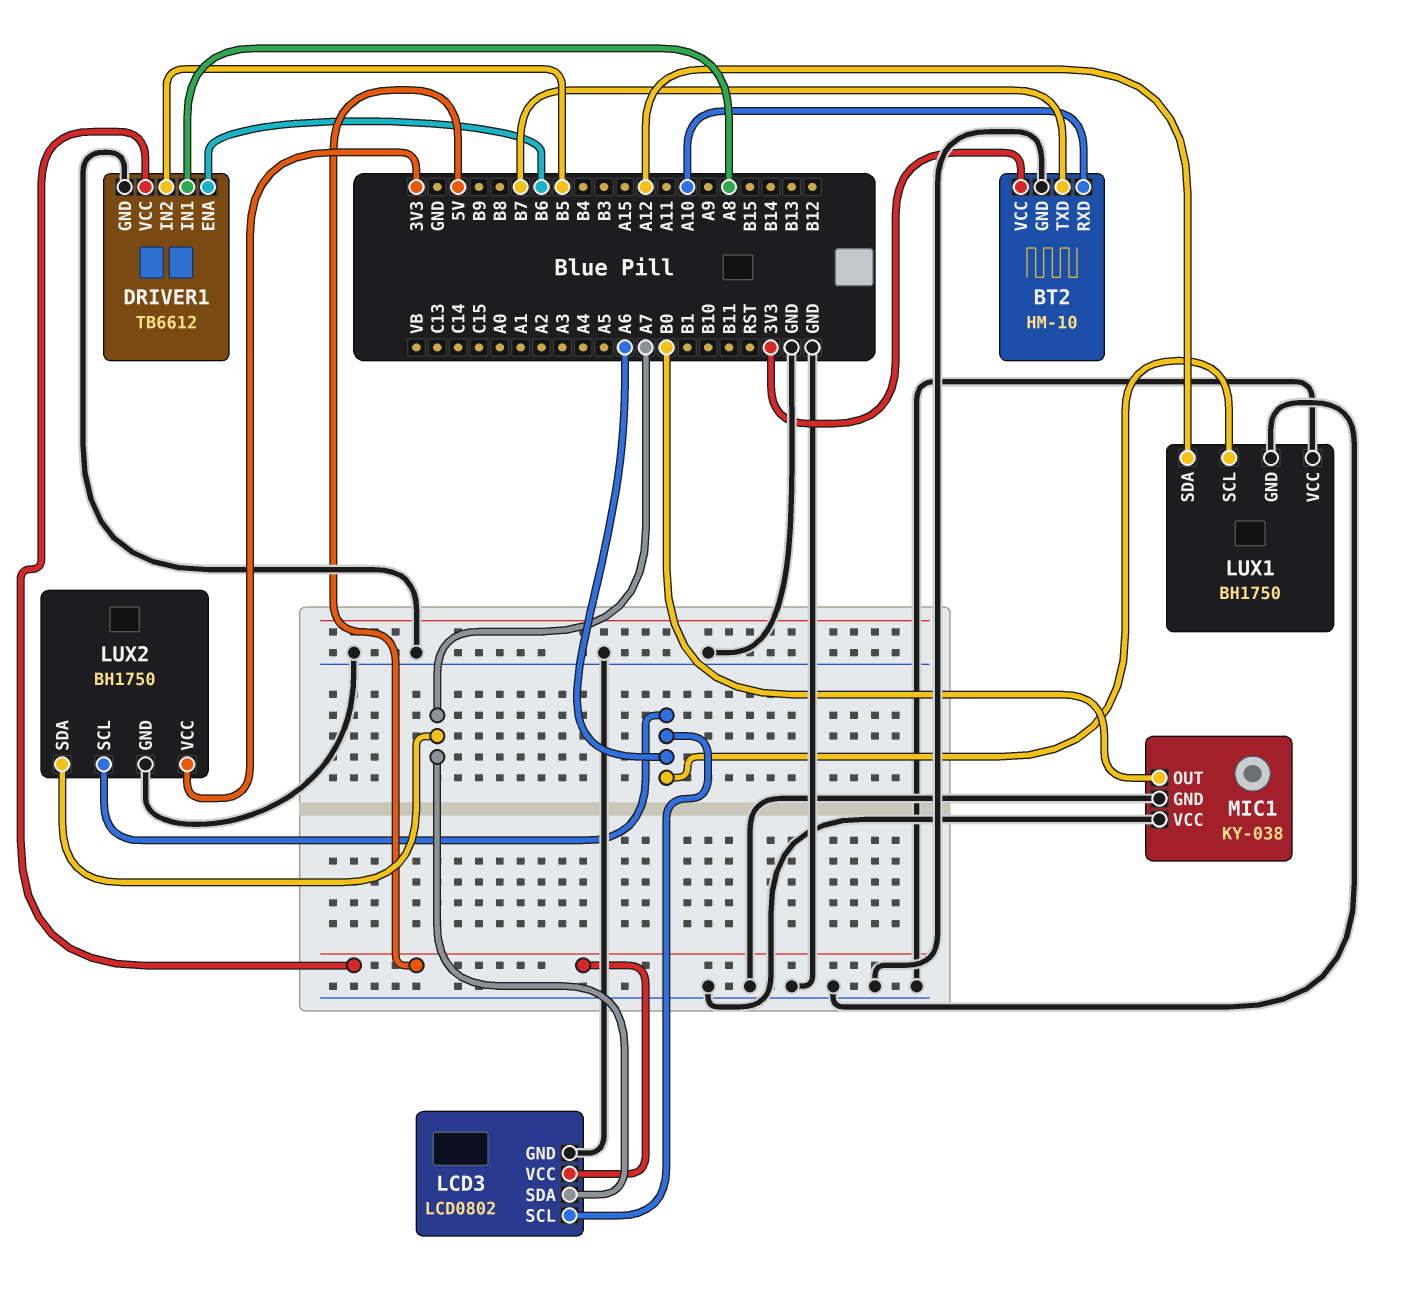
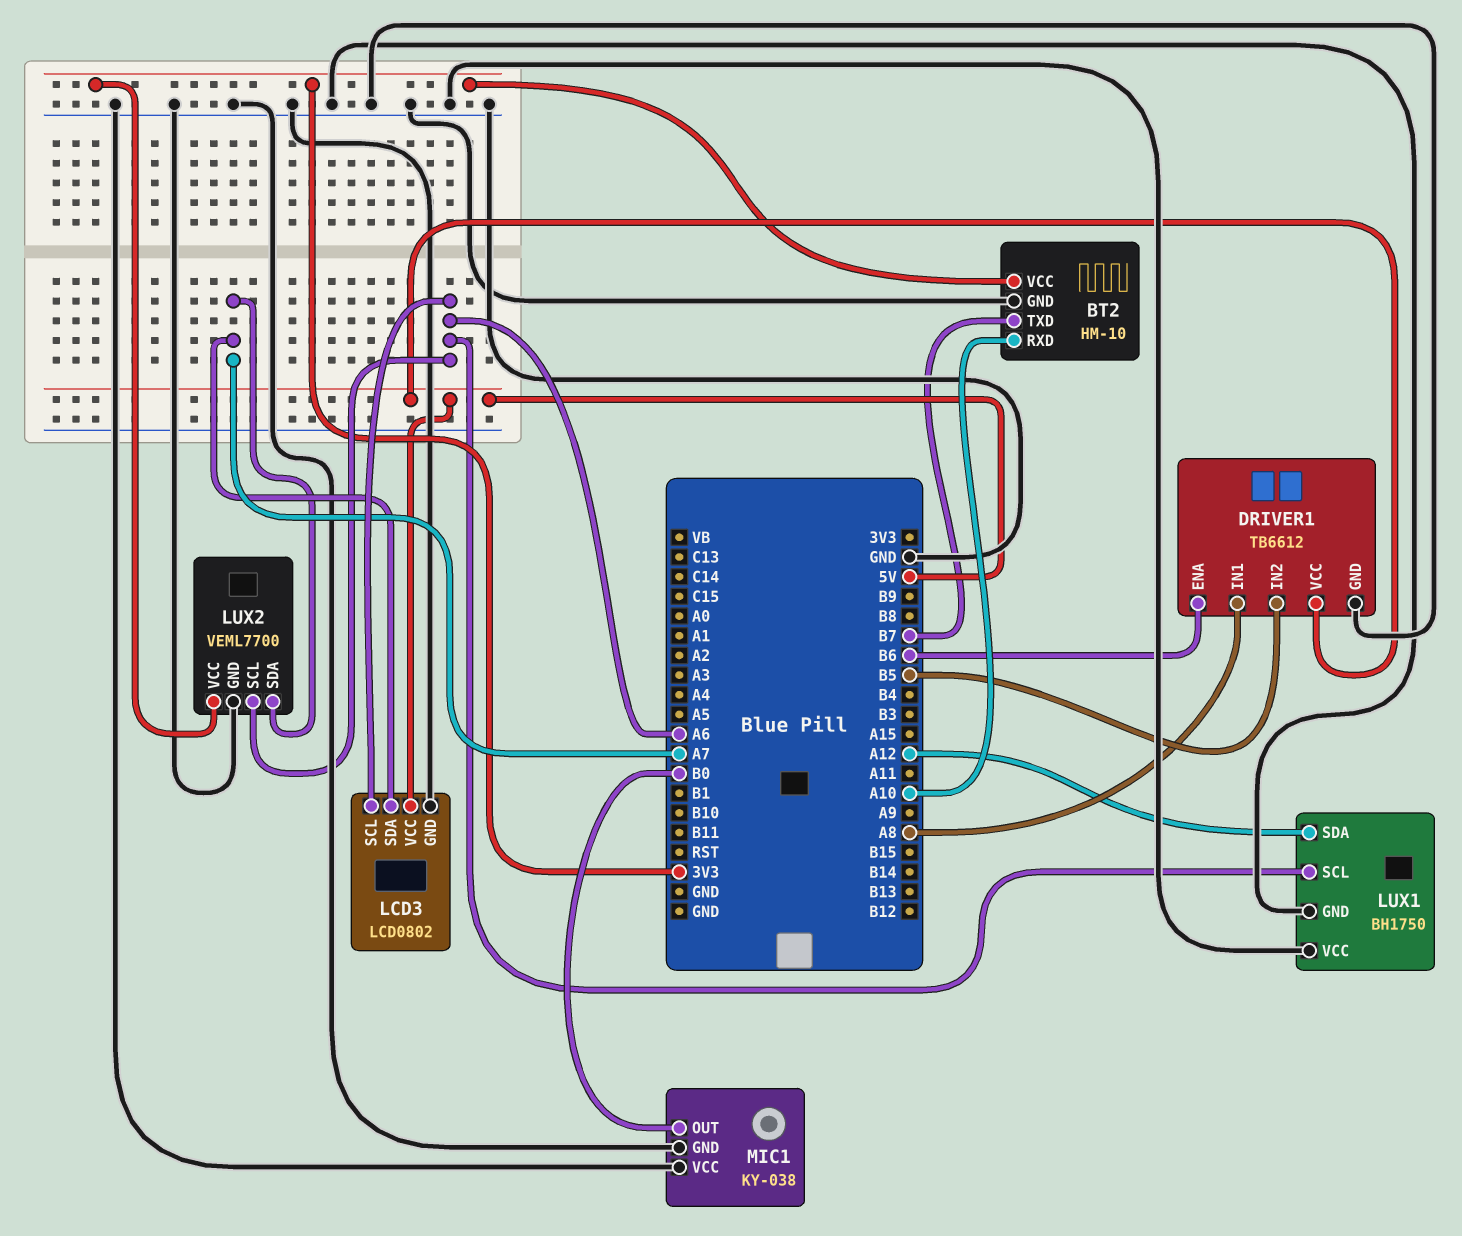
LUX2: BH1750 -> VEML7700

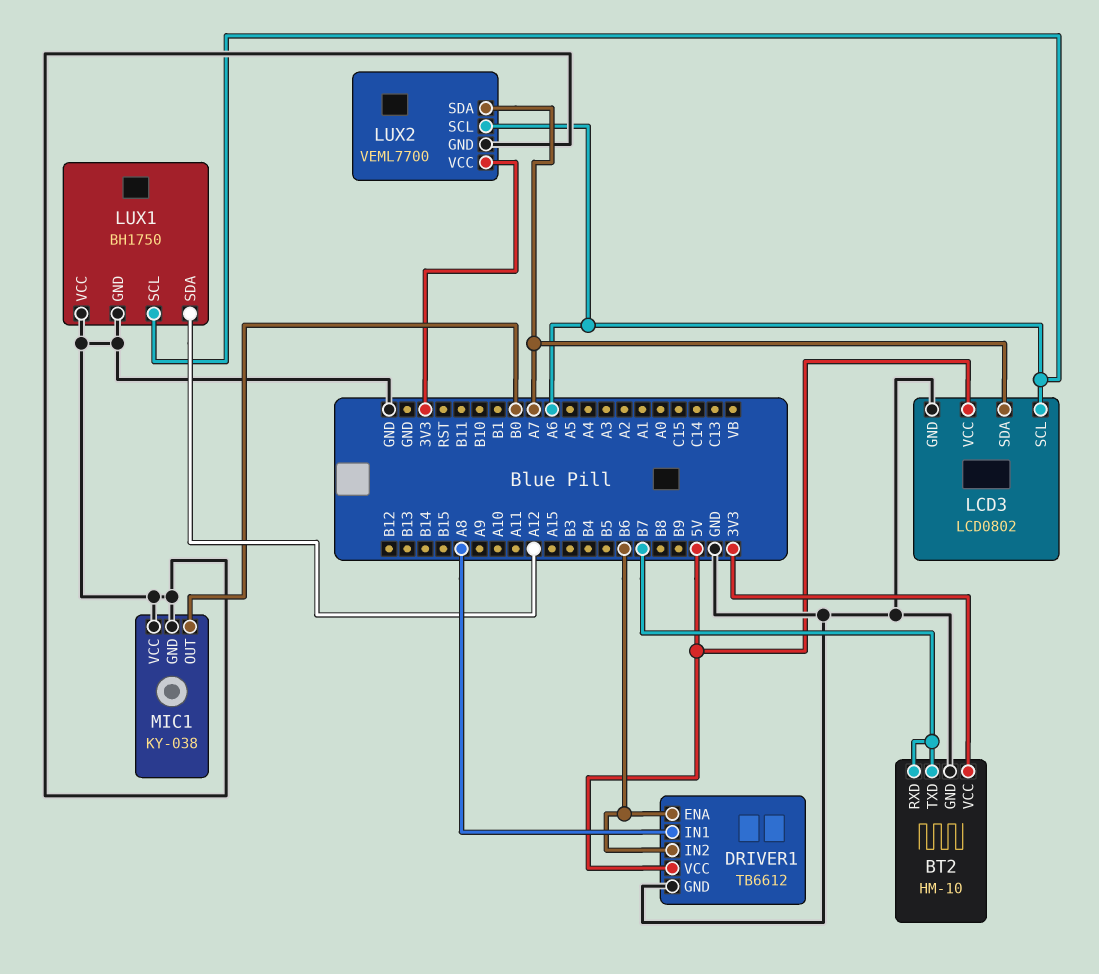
BT2 pin RXD: A10 -> B7
DRIVER1 pin IN2: B5 -> B6

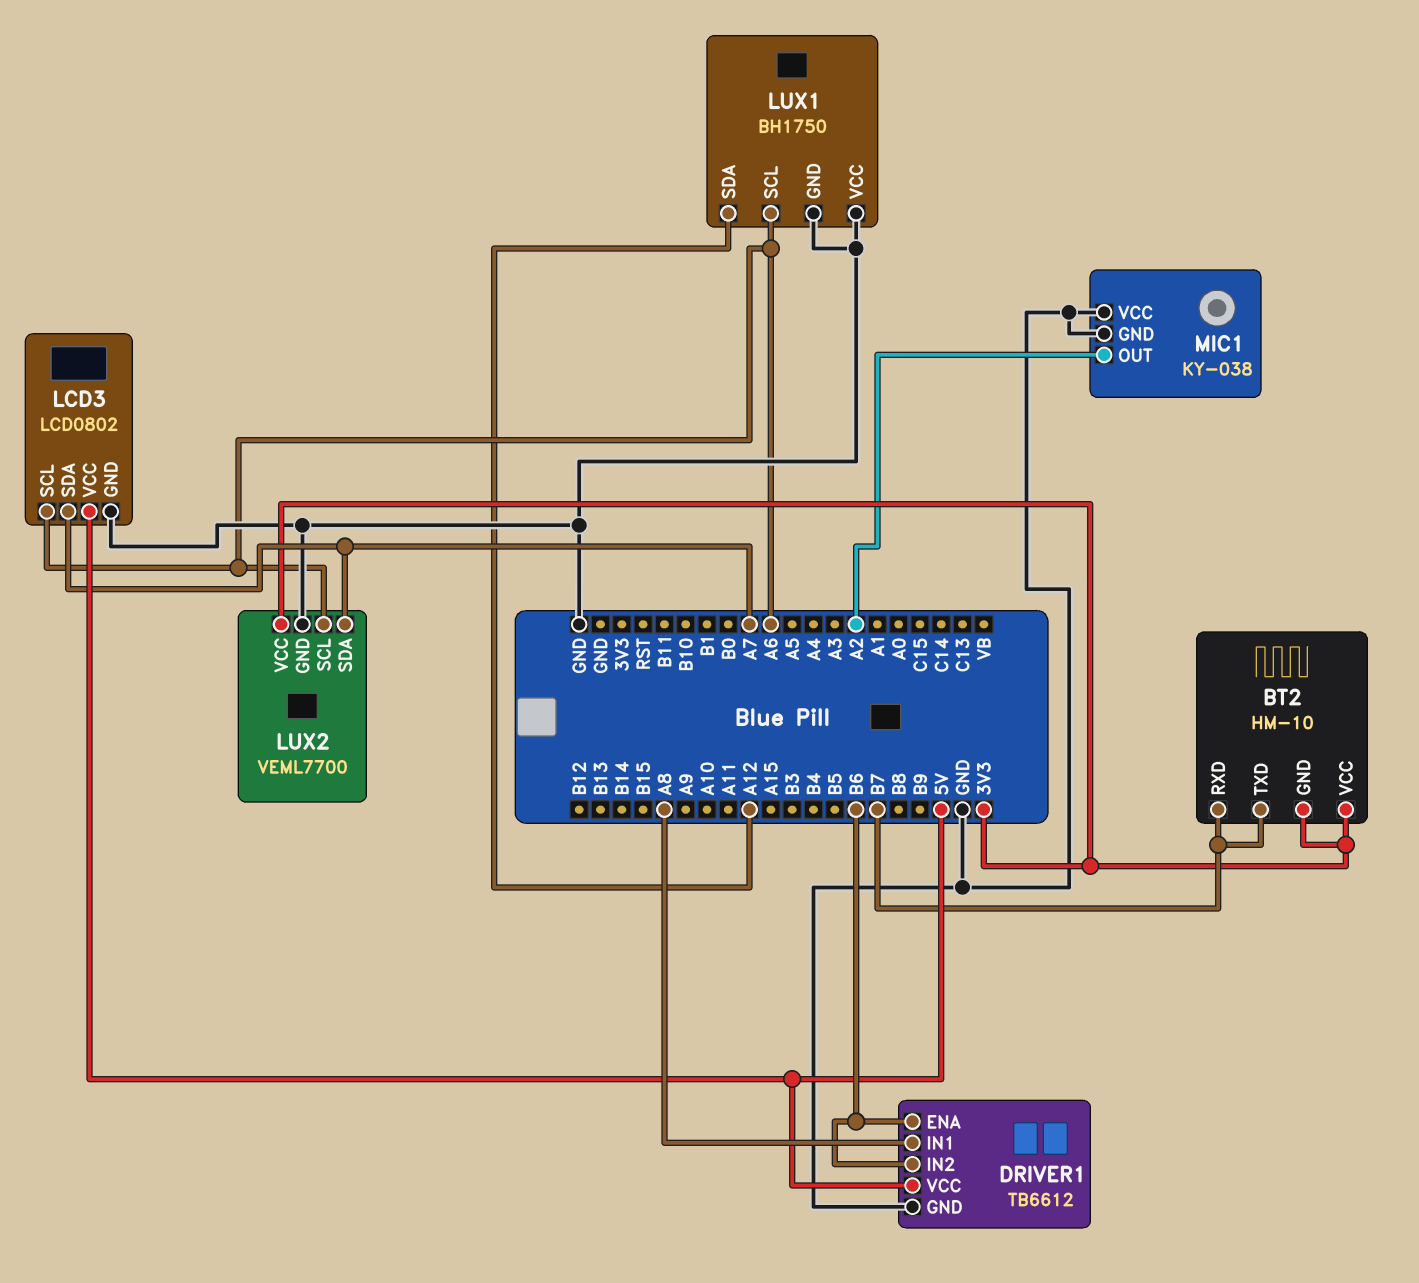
BT2 pin GND: GND -> 3V3
MIC1 pin OUT: B0 -> A2

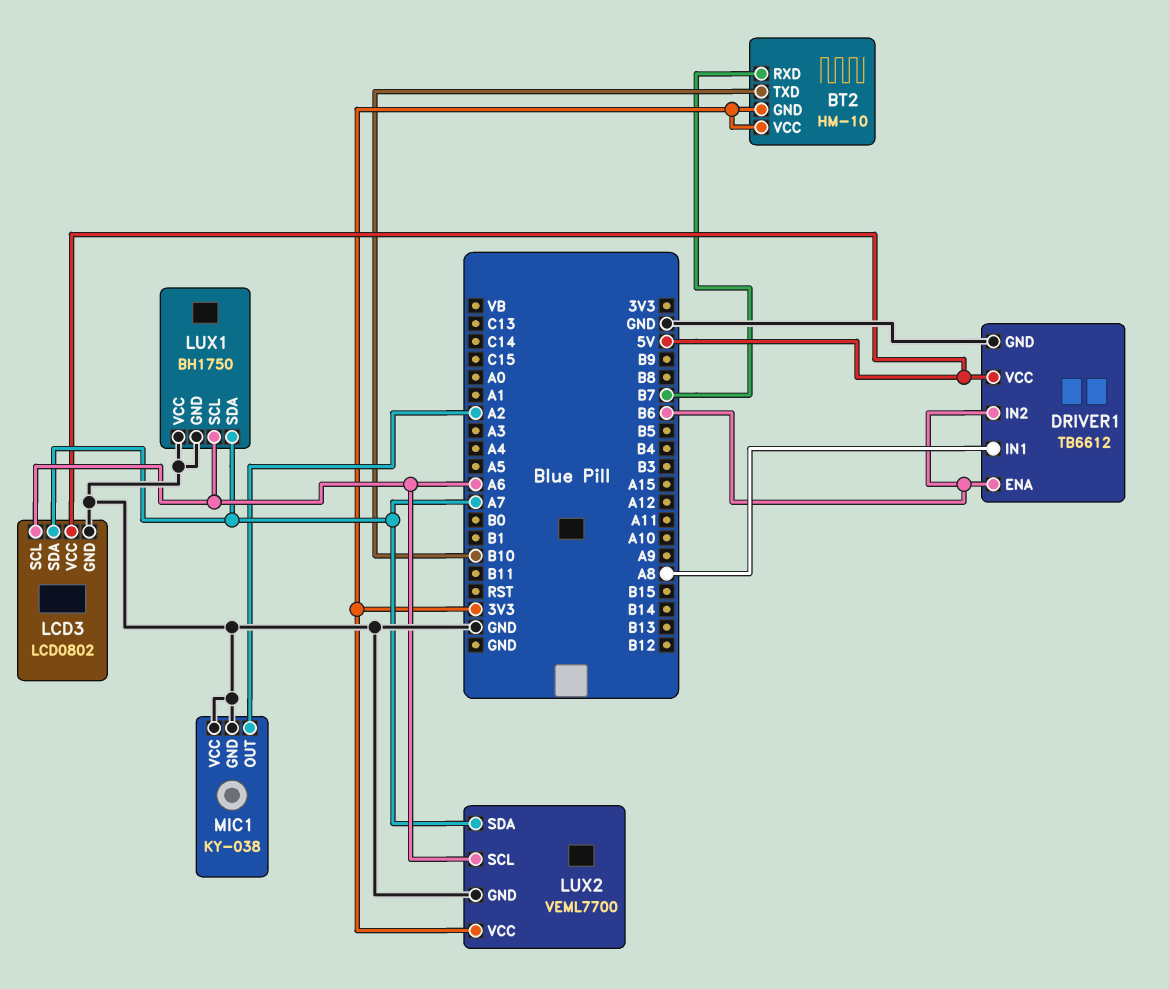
BT2 pin TXD: B7 -> B10
LUX1 pin SDA: A12 -> A7

